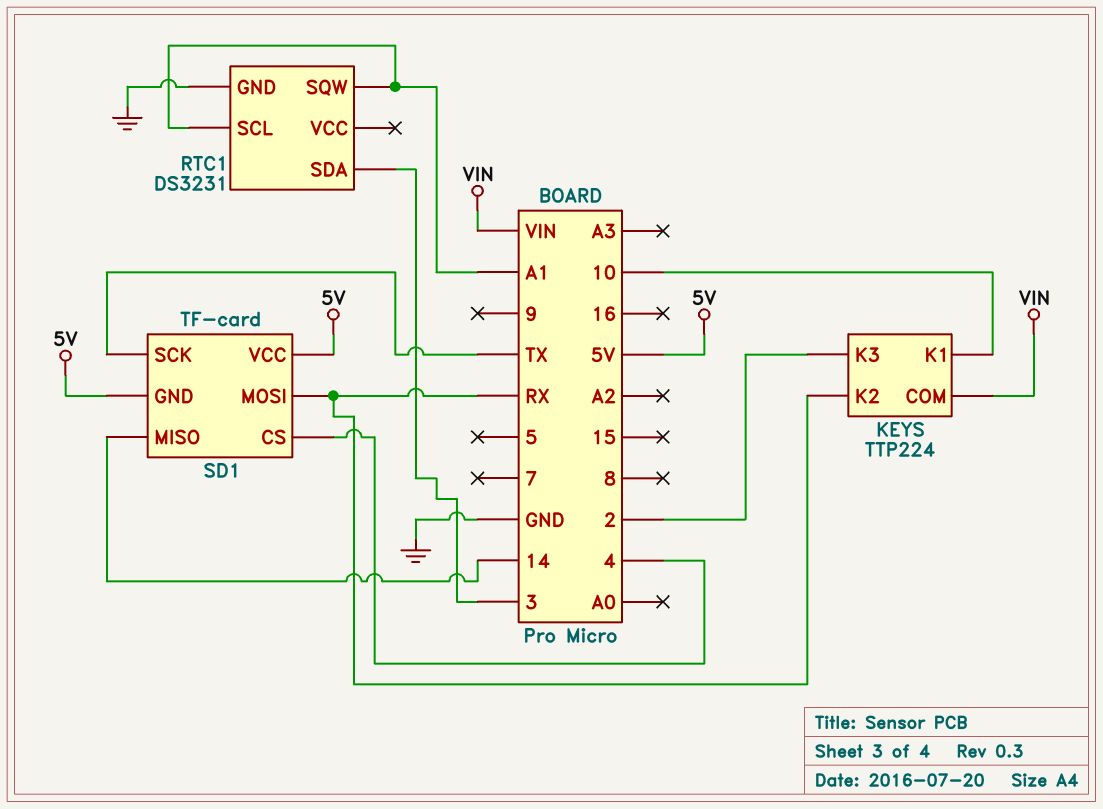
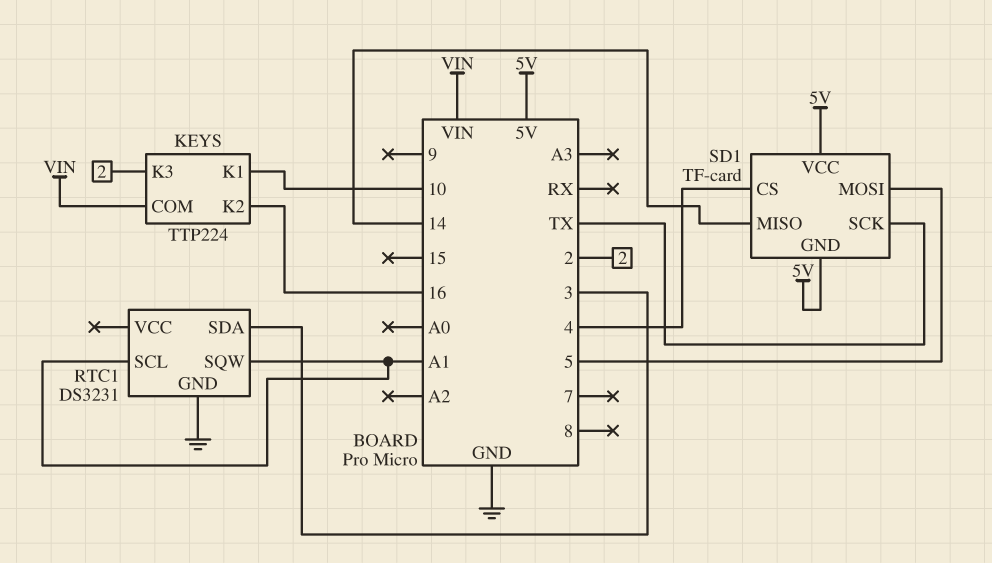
KEYS pin K2: RX -> 16
SD1 pin MOSI: RX -> 5

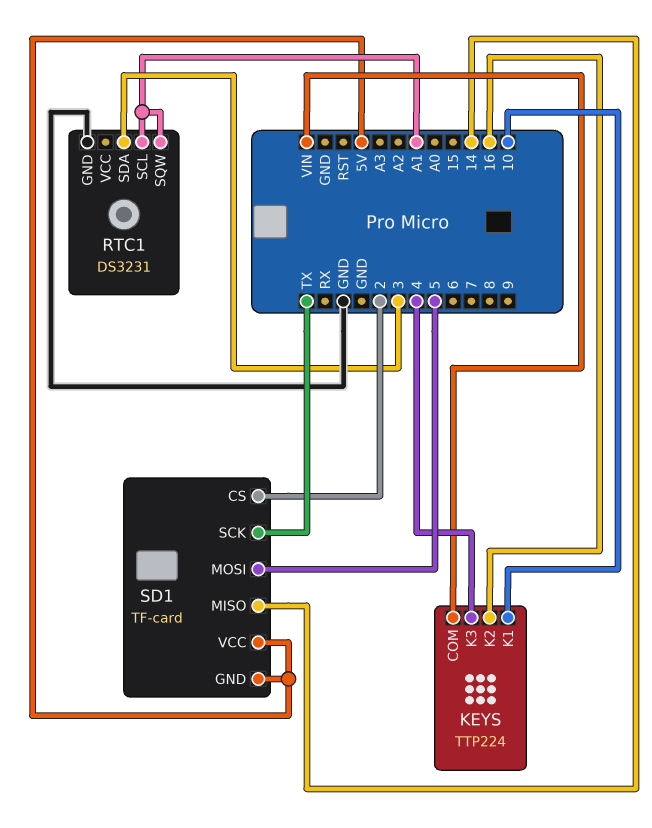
KEYS pin K3: 2 -> 4
SD1 pin CS: 4 -> 2

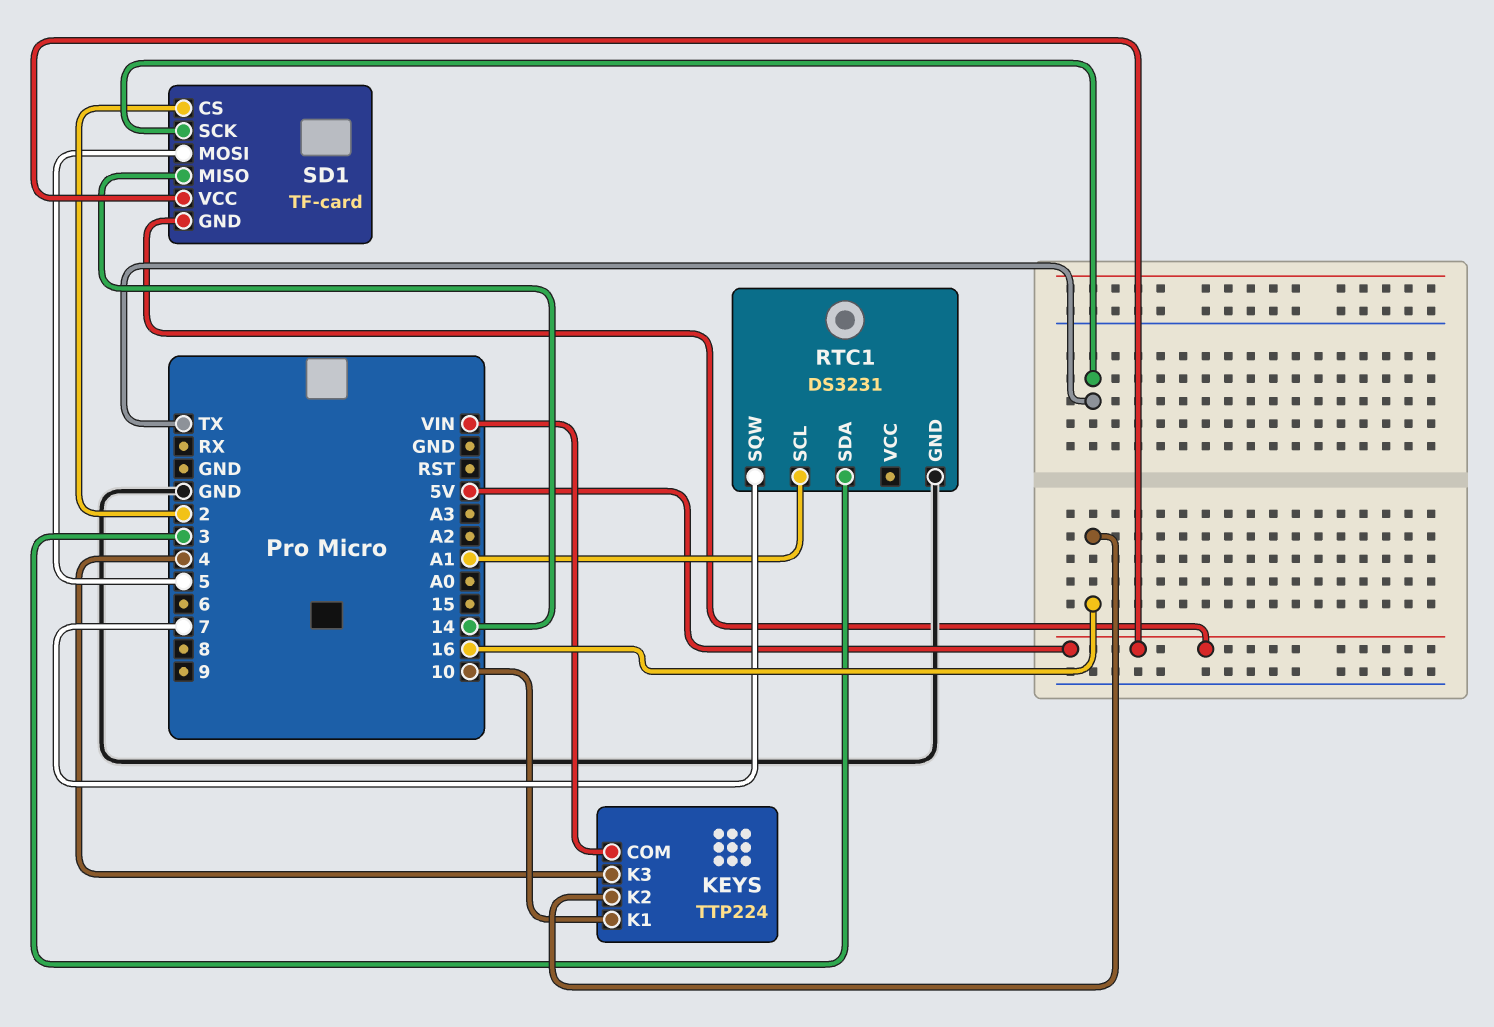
RTC1 pin SQW: A1 -> 7

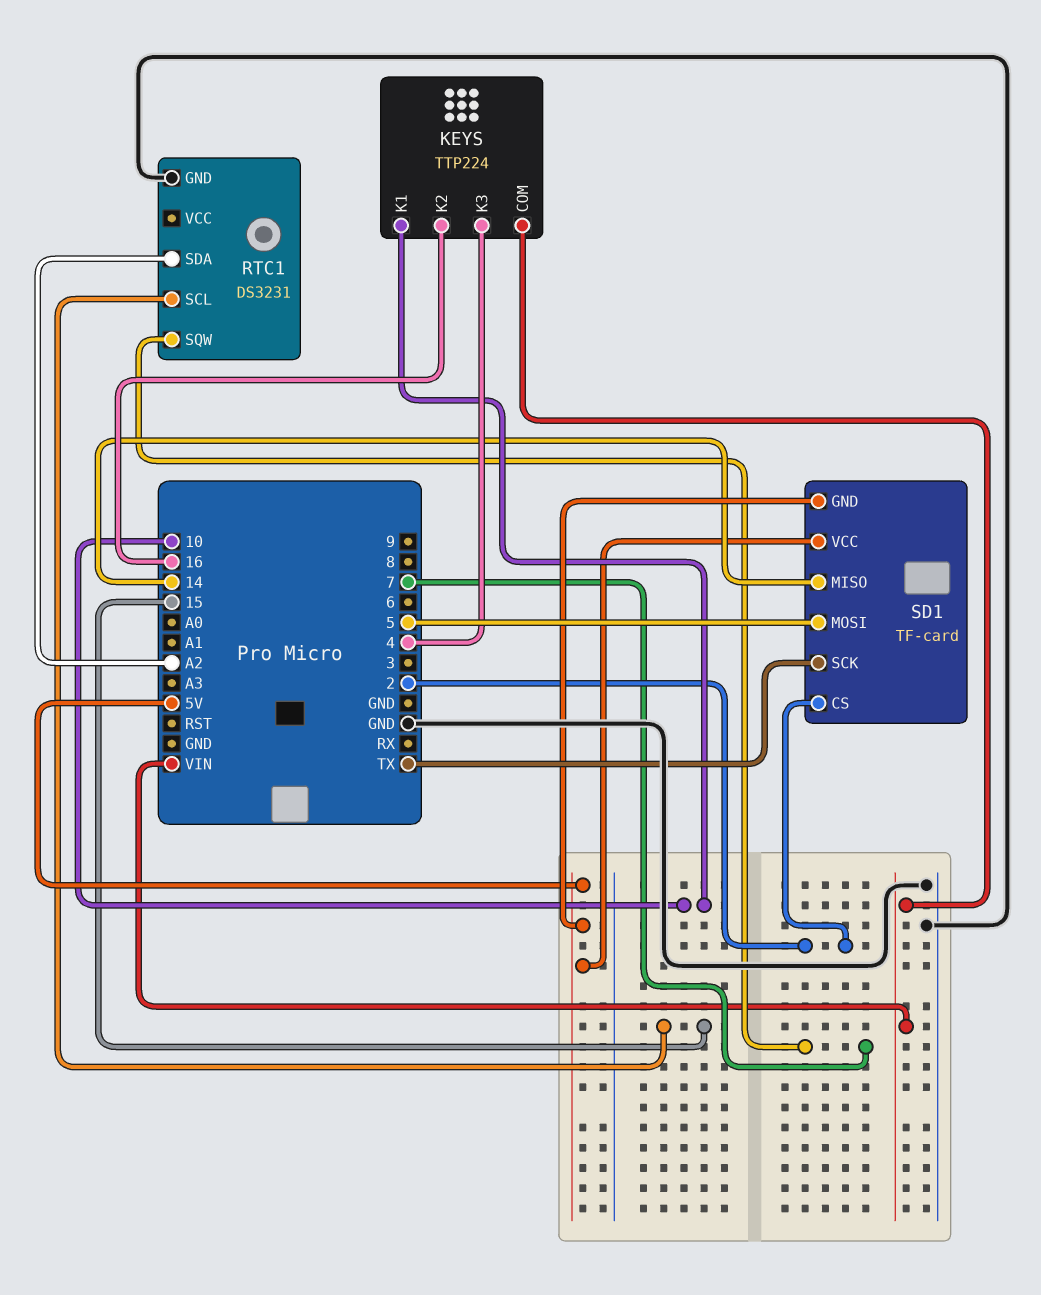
RTC1 pin SCL: A1 -> 15
RTC1 pin SDA: 3 -> A2

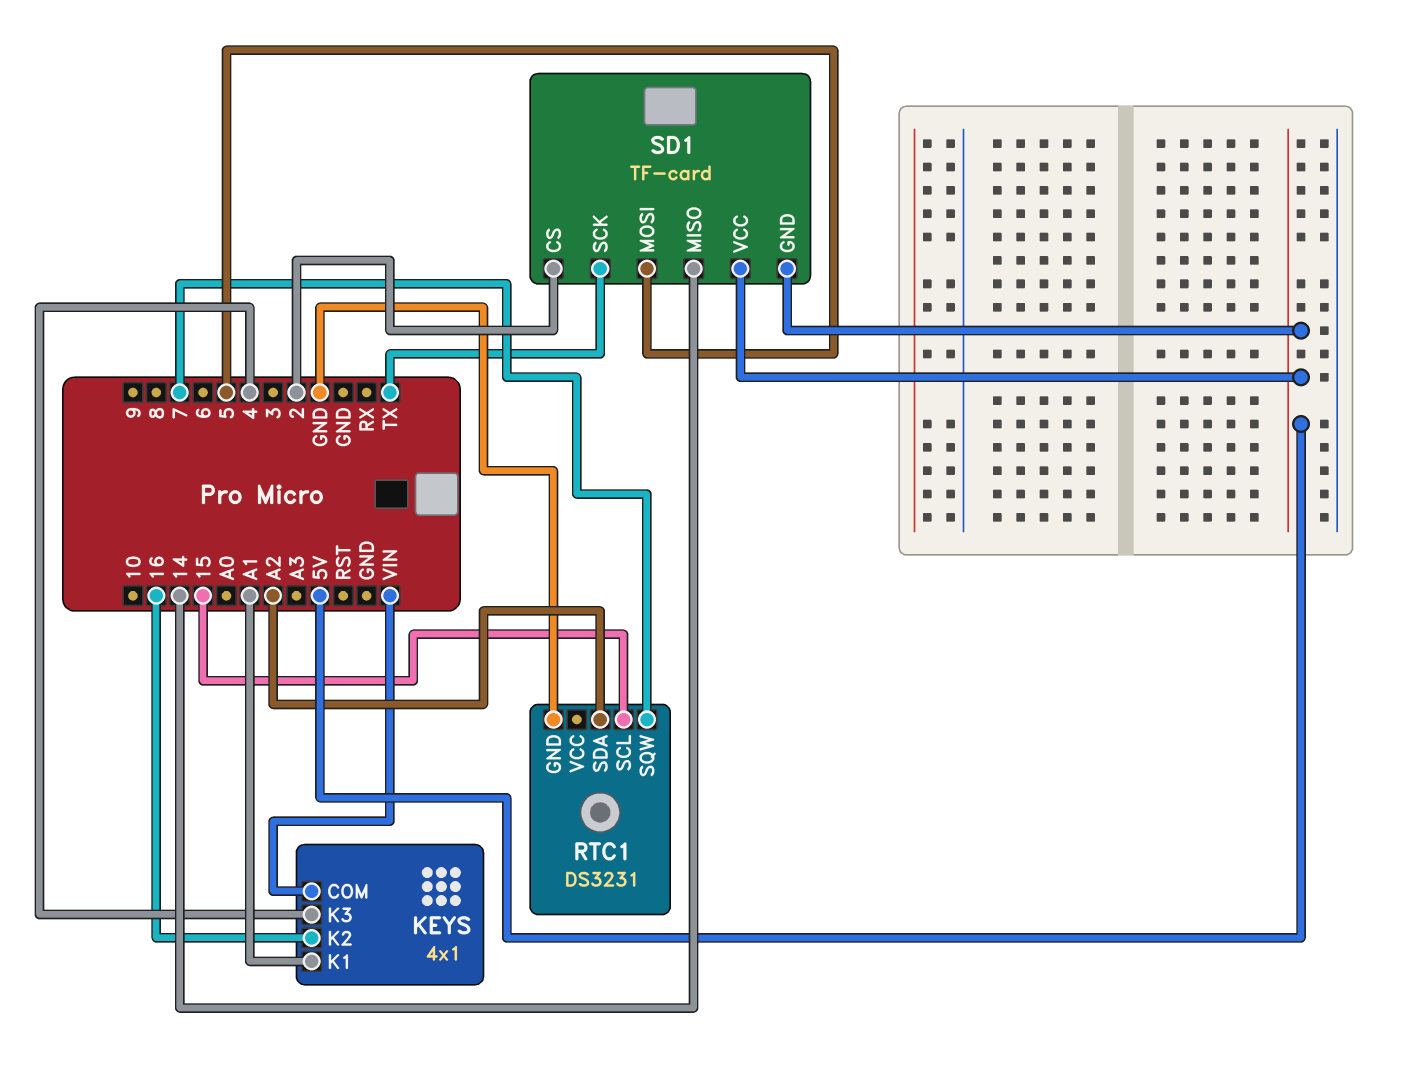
KEYS: TTP224 -> 4x1
KEYS pin K1: 10 -> A1

